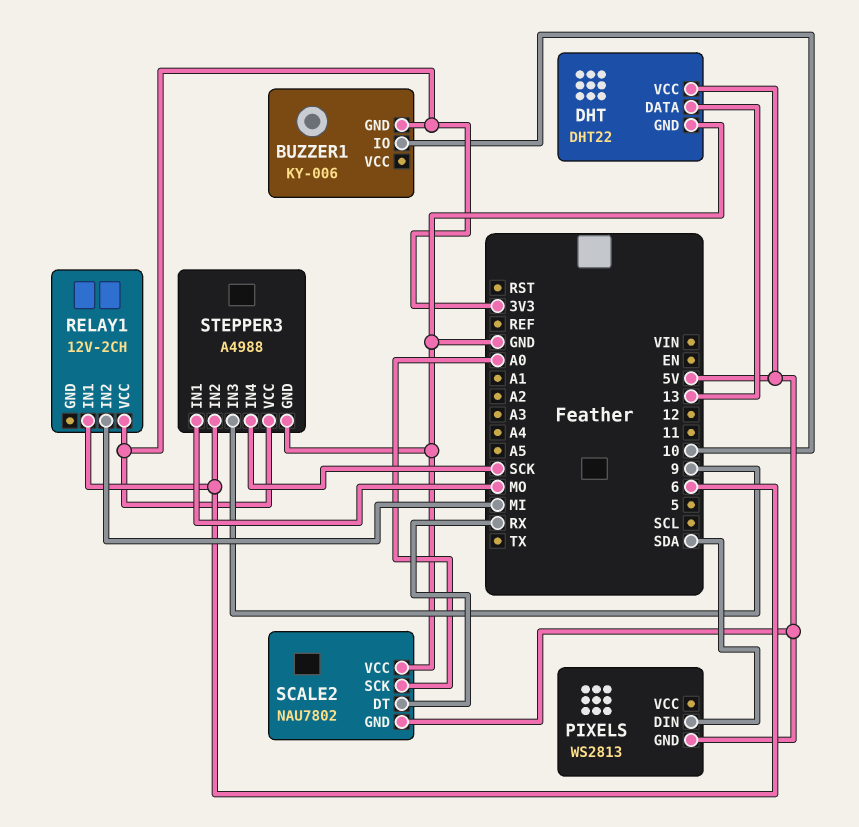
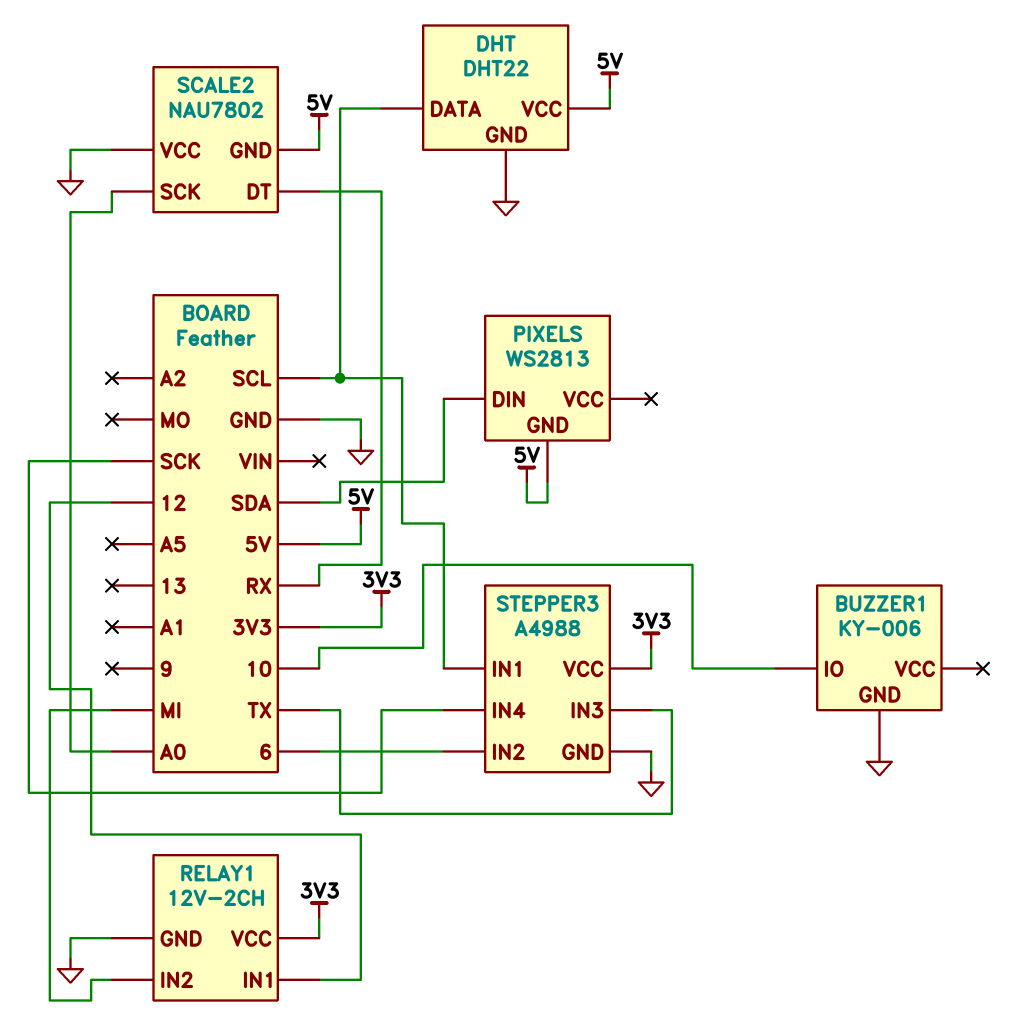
BUZZER1 pin GND: 3V3 -> GND
DHT pin DATA: 13 -> SCL
RELAY1 pin GND: none -> GND
RELAY1 pin IN1: 6 -> 12
STEPPER3 pin IN1: MO -> SCL
STEPPER3 pin IN3: 9 -> TX

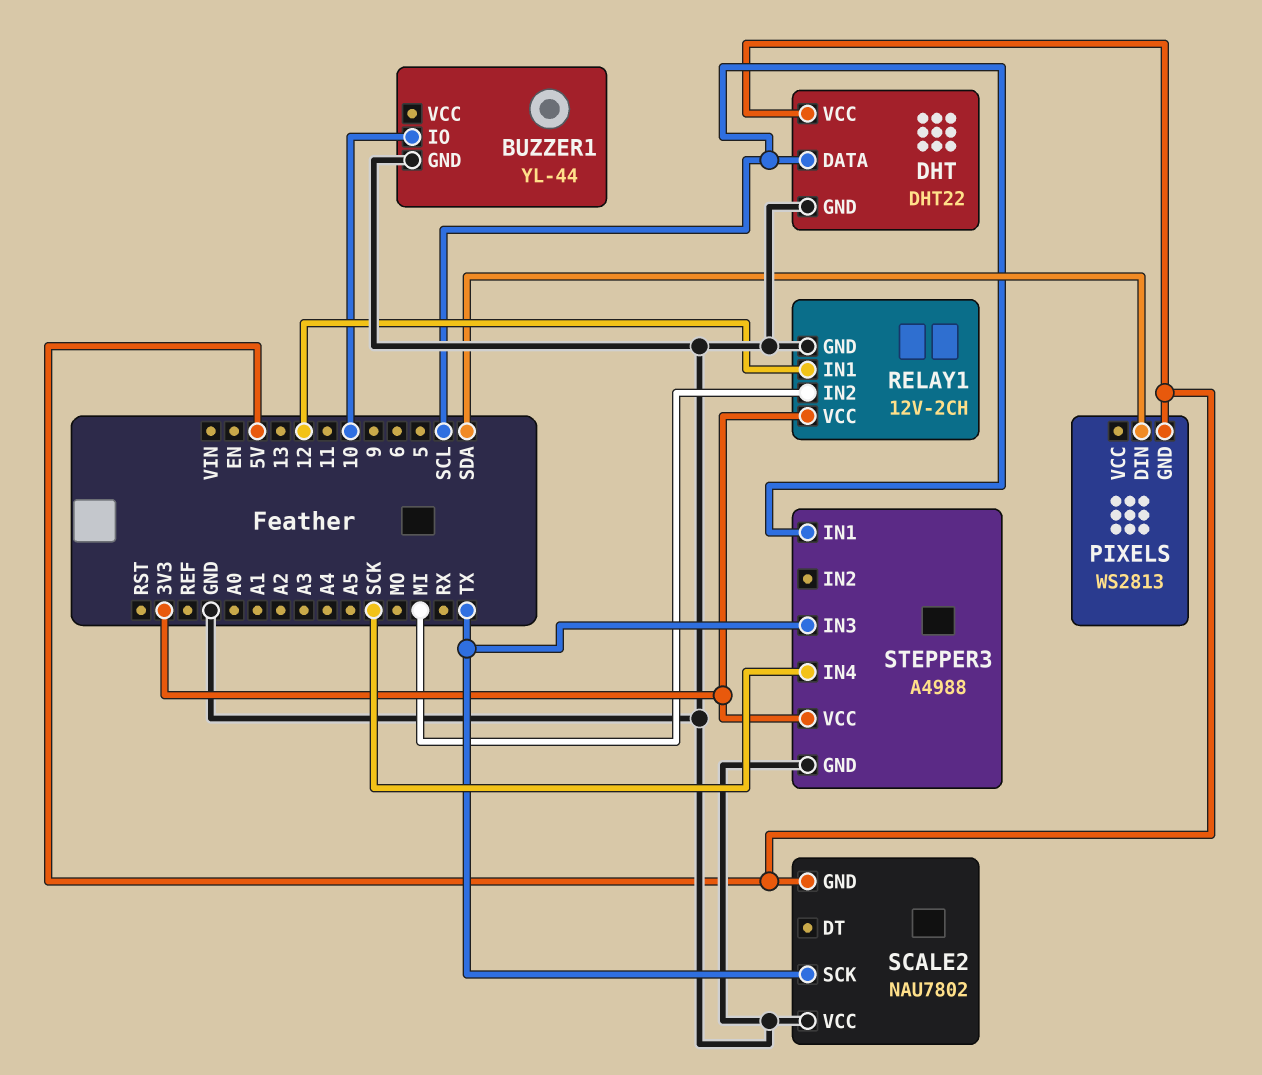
BUZZER1: KY-006 -> YL-44
SCALE2 pin DT: RX -> none
SCALE2 pin SCK: A0 -> TX
STEPPER3 pin IN2: 6 -> none

